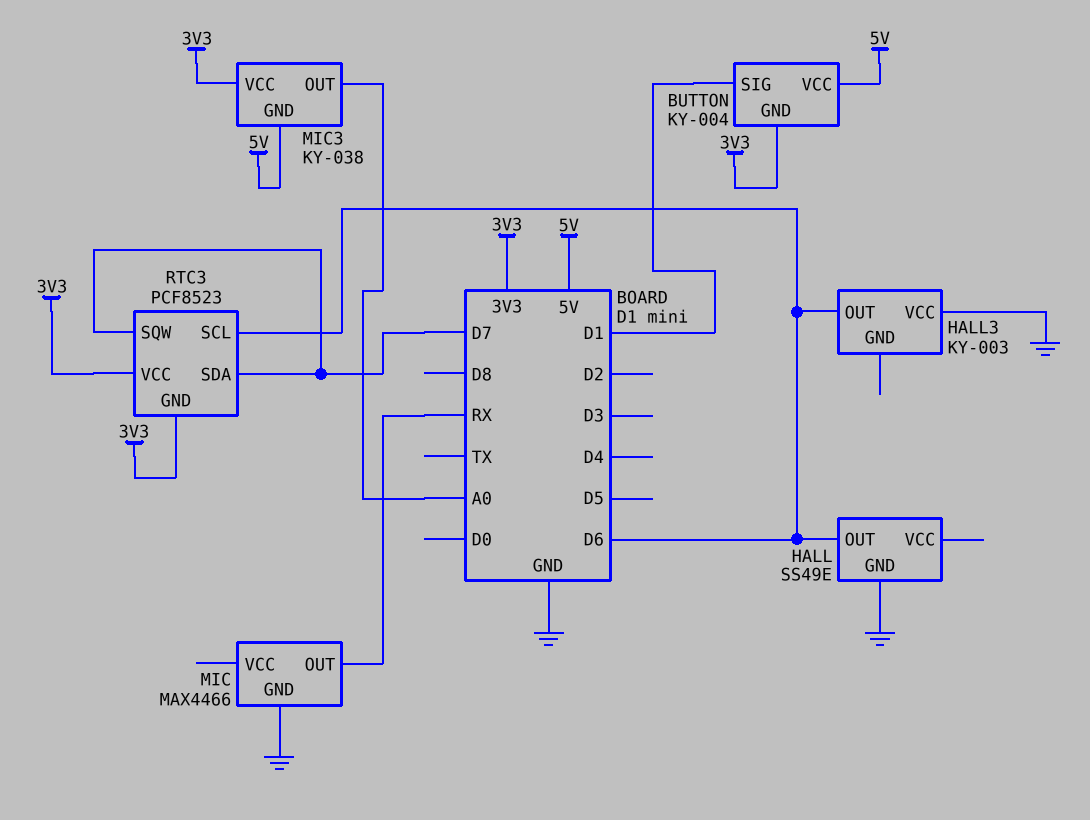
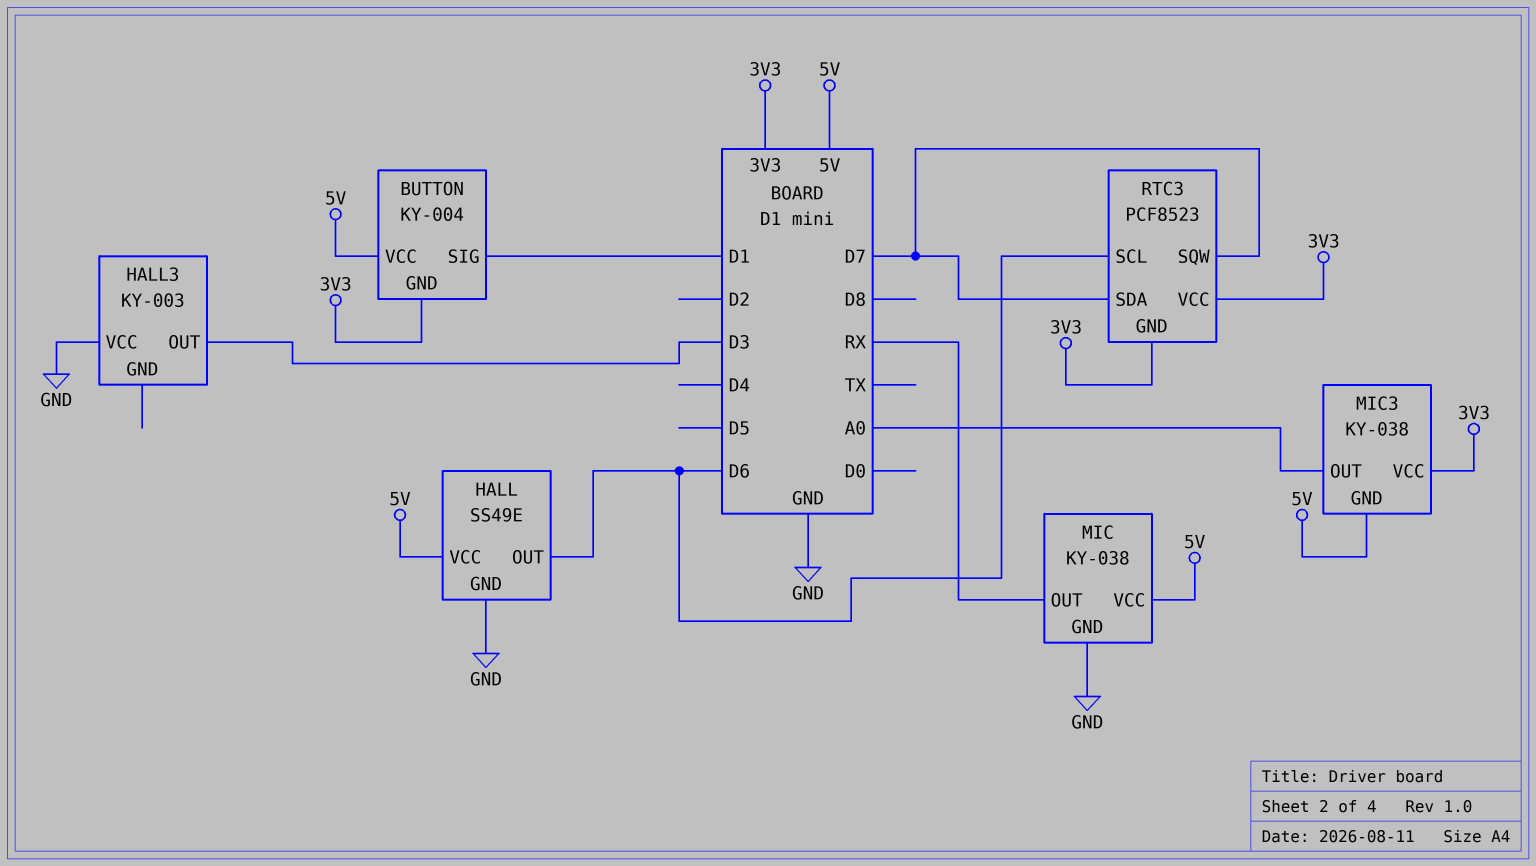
HALL pin VCC: none -> 5V
HALL3 pin OUT: D6 -> D3
MIC: MAX4466 -> KY-038
MIC pin VCC: none -> 5V

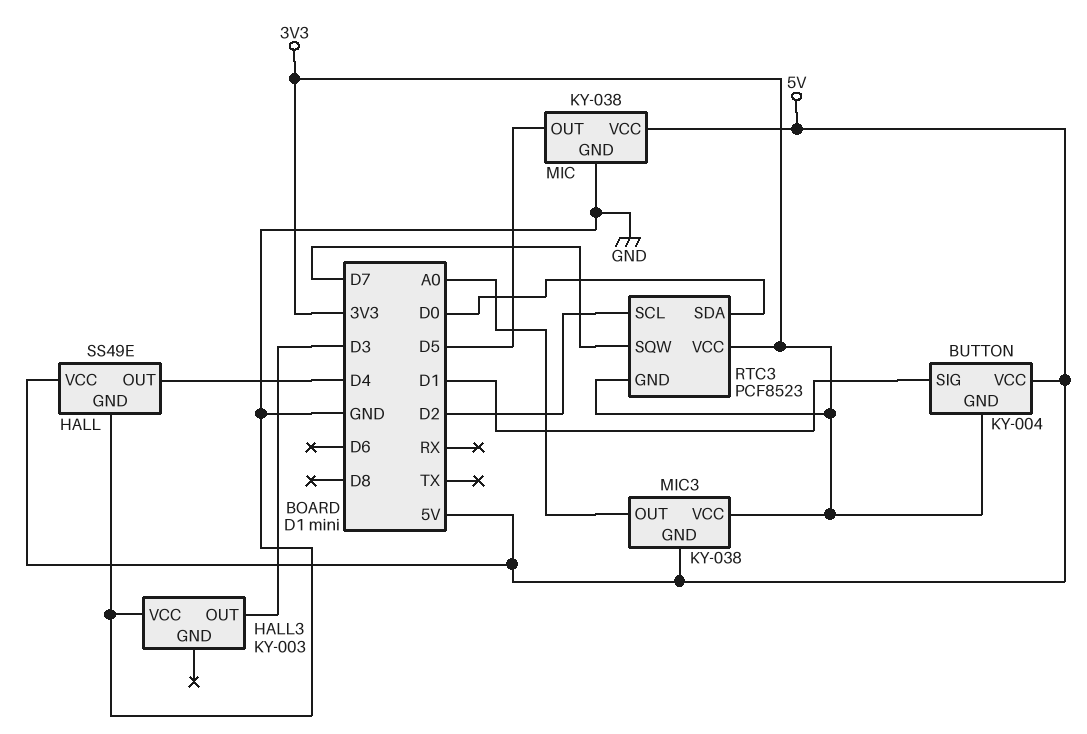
HALL pin OUT: D6 -> D4
MIC pin OUT: RX -> D5
RTC3 pin SCL: D6 -> D2
RTC3 pin SDA: D7 -> D0

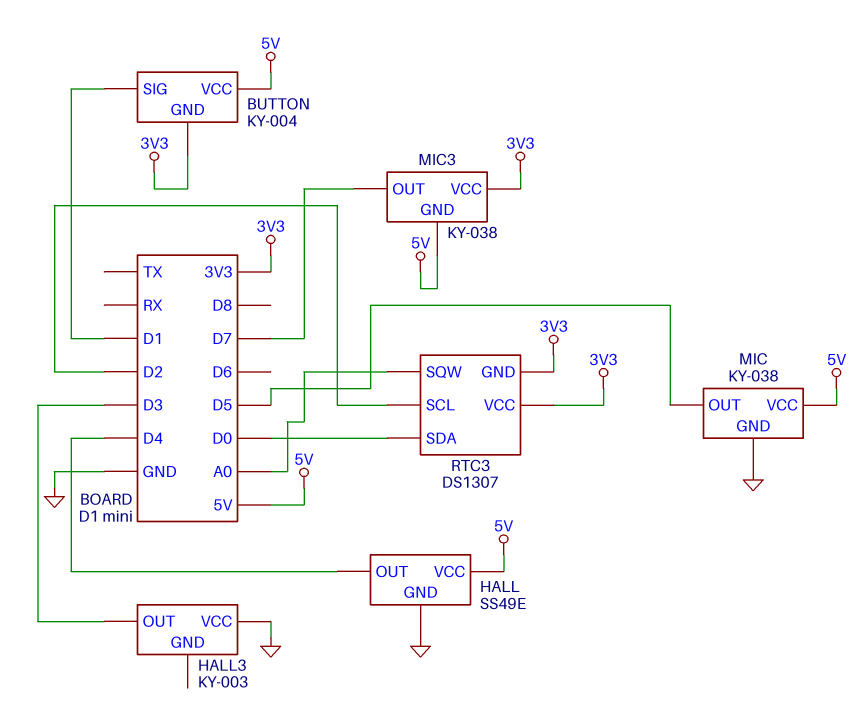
MIC3 pin OUT: A0 -> D7
RTC3: PCF8523 -> DS1307
RTC3 pin SQW: D7 -> A0

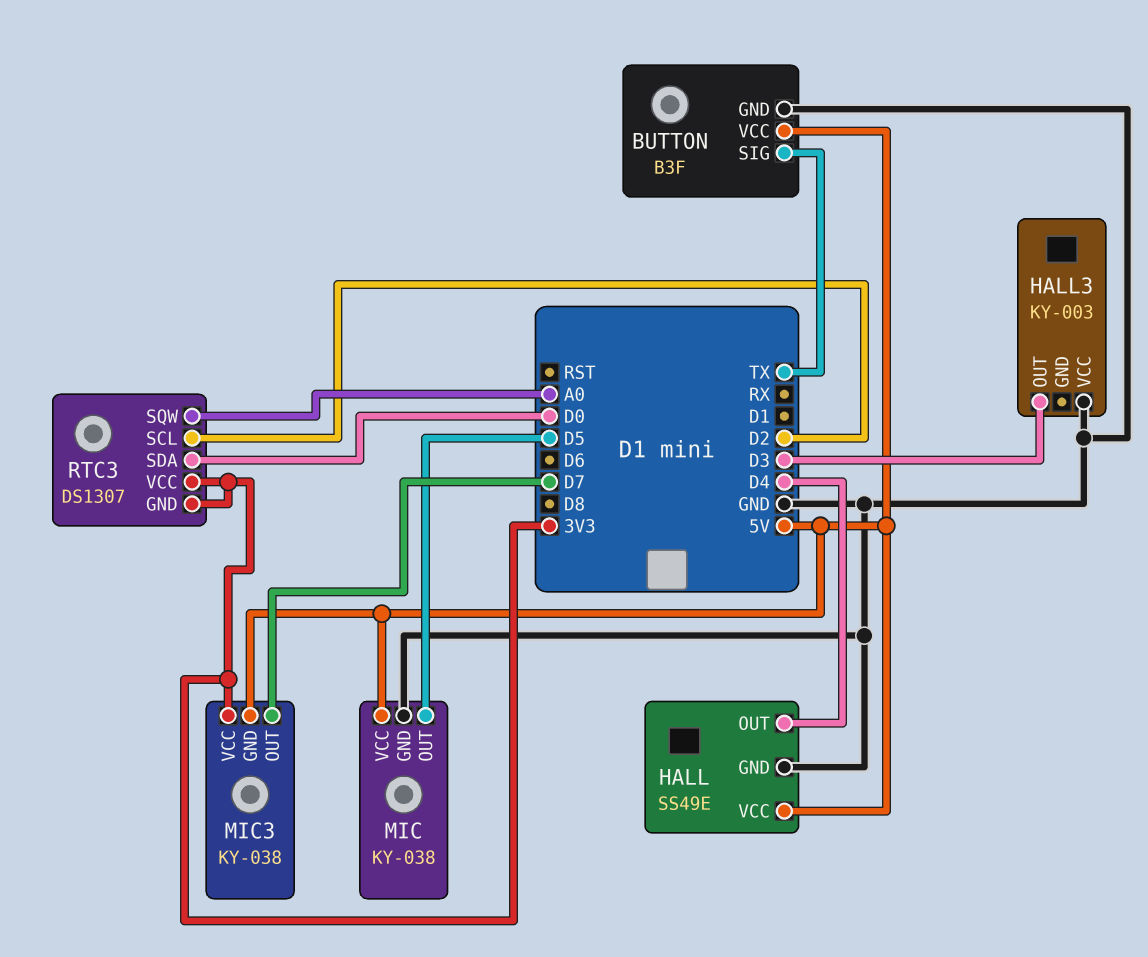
BUTTON: KY-004 -> B3F
BUTTON pin GND: 3V3 -> GND
BUTTON pin SIG: D1 -> TX

